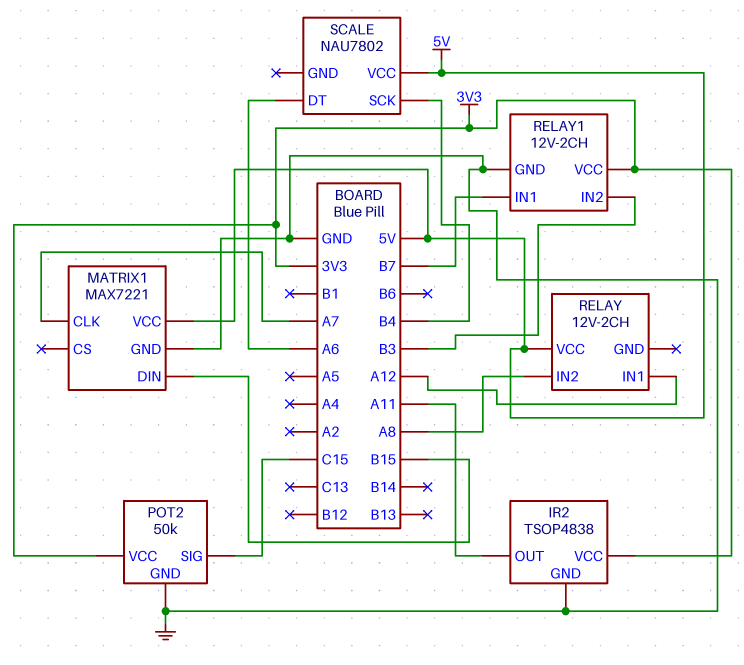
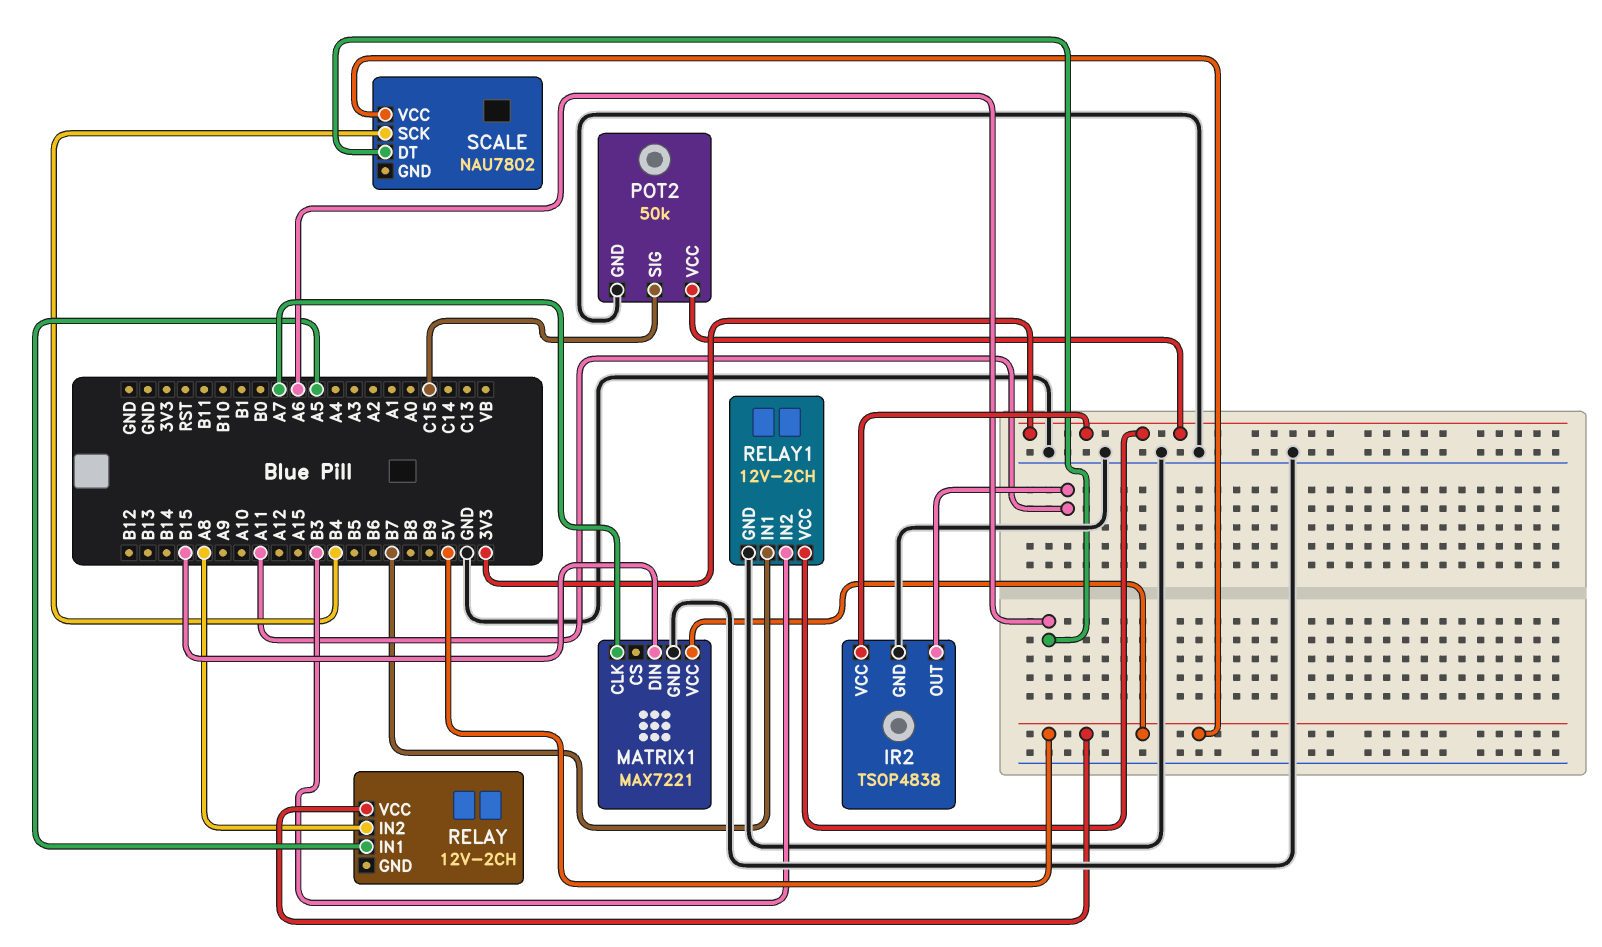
RELAY pin IN1: A12 -> A5

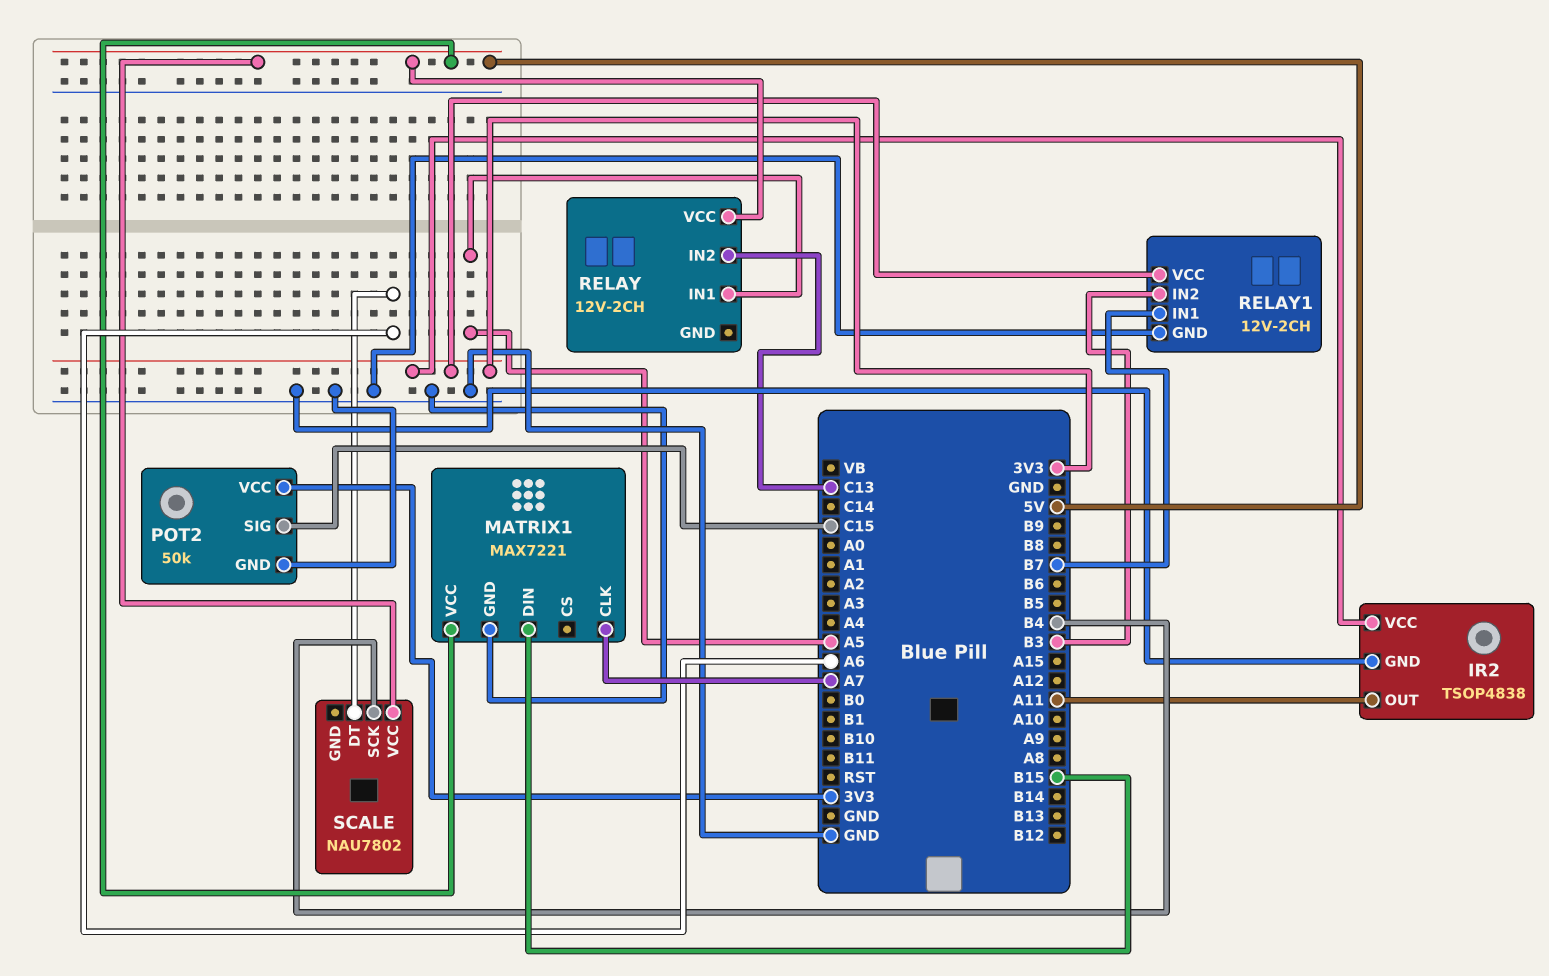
RELAY pin IN2: A8 -> C13

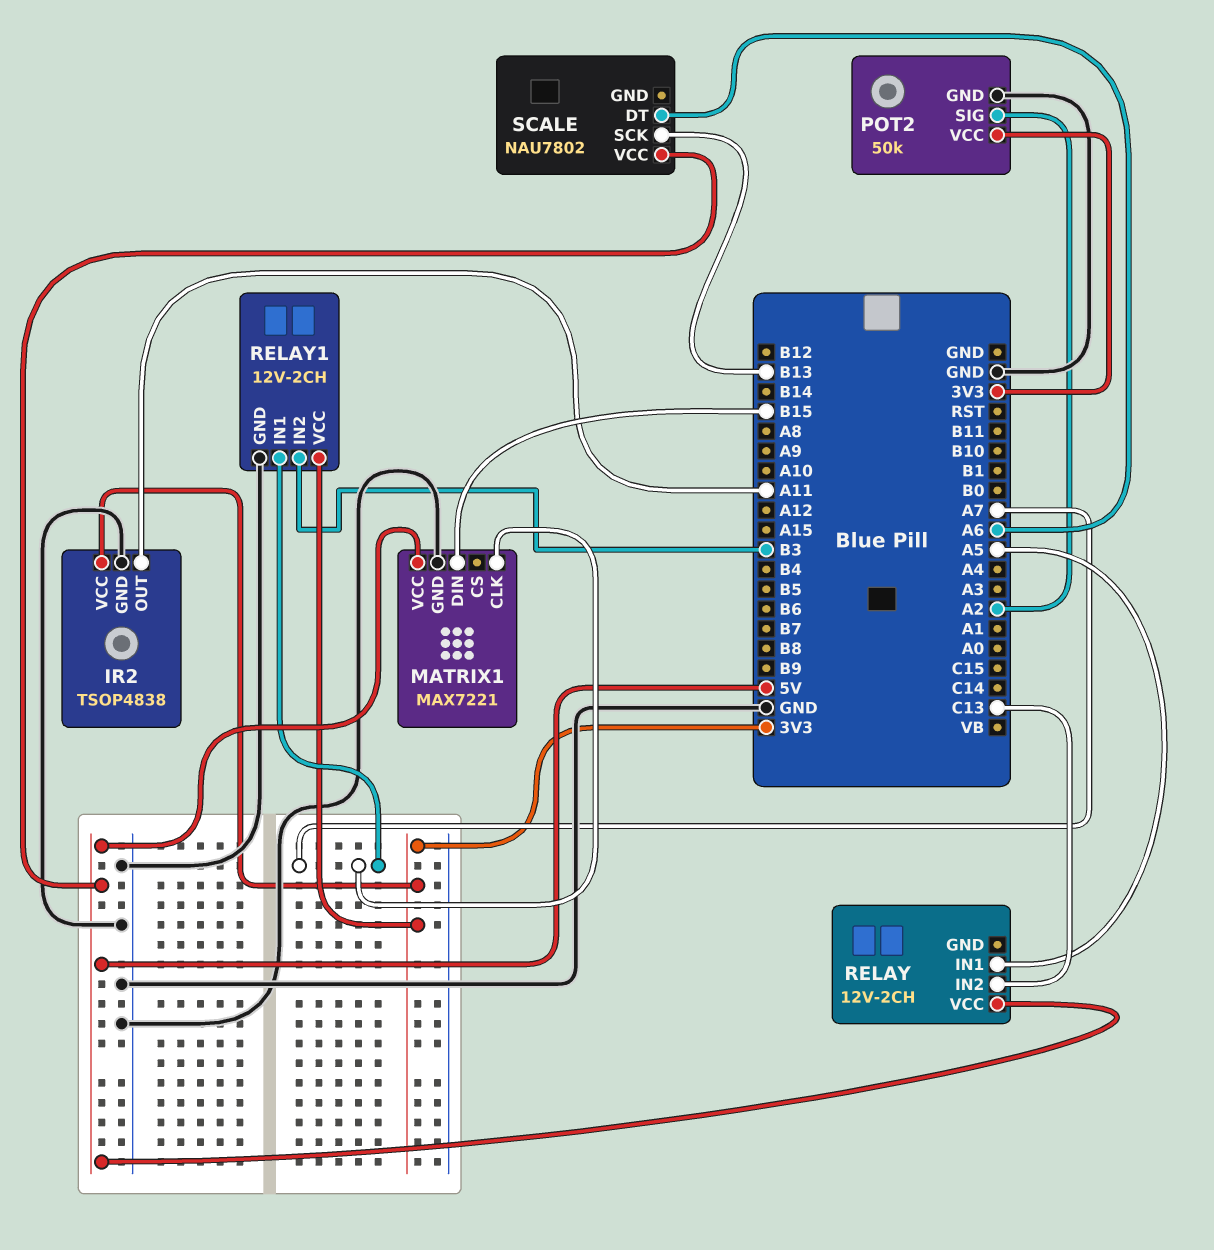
POT2 pin SIG: C15 -> A2
RELAY1 pin IN1: B7 -> A7
SCALE pin SCK: B4 -> B13

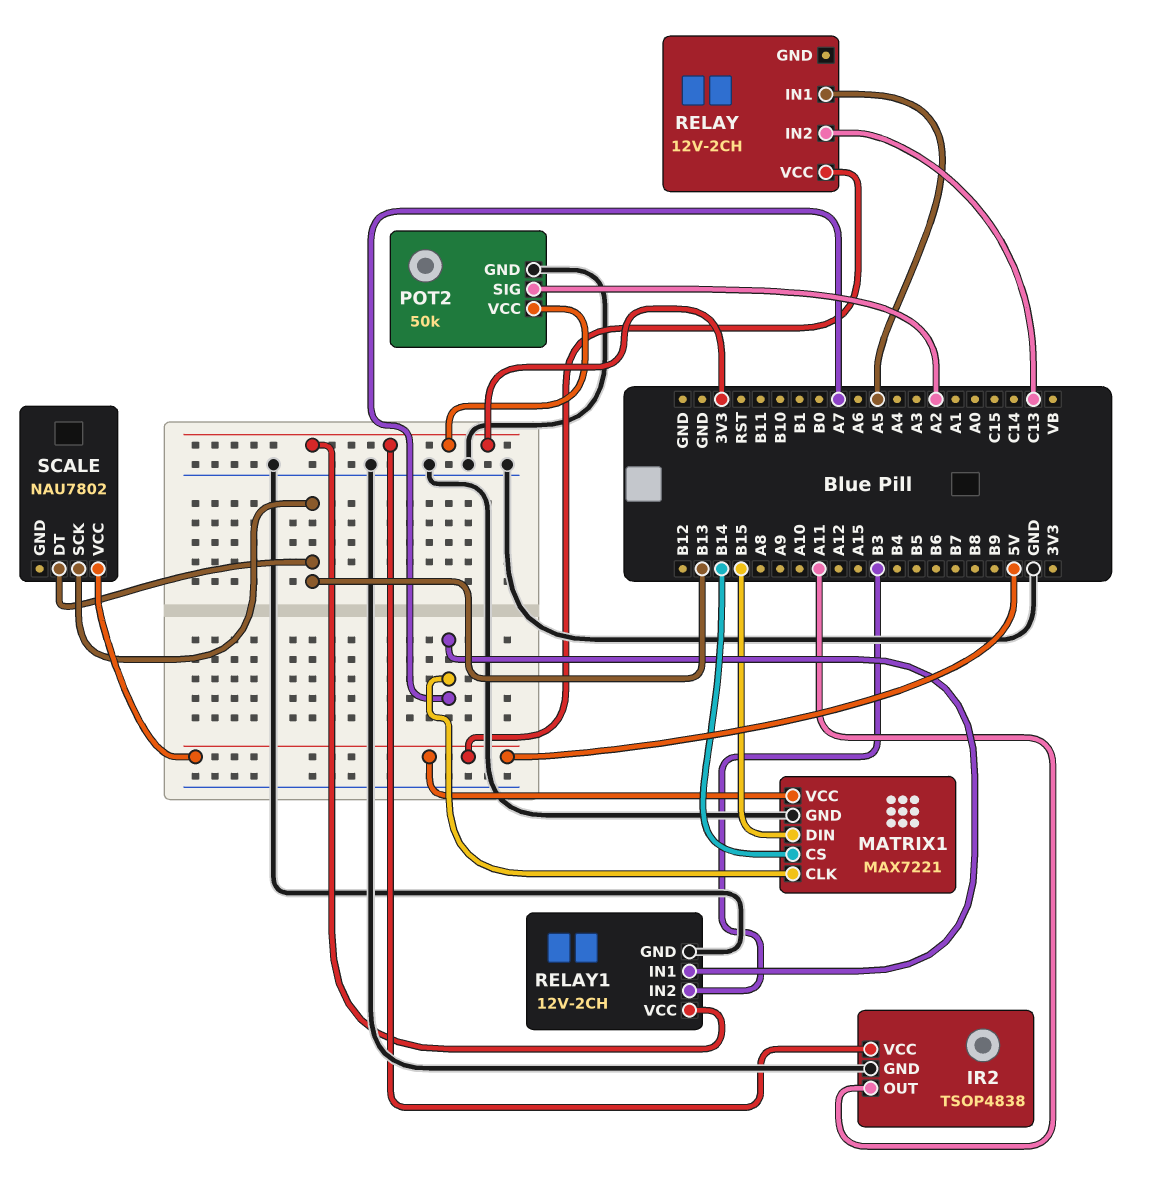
MATRIX1 pin CS: none -> B14
SCALE pin DT: A6 -> B13

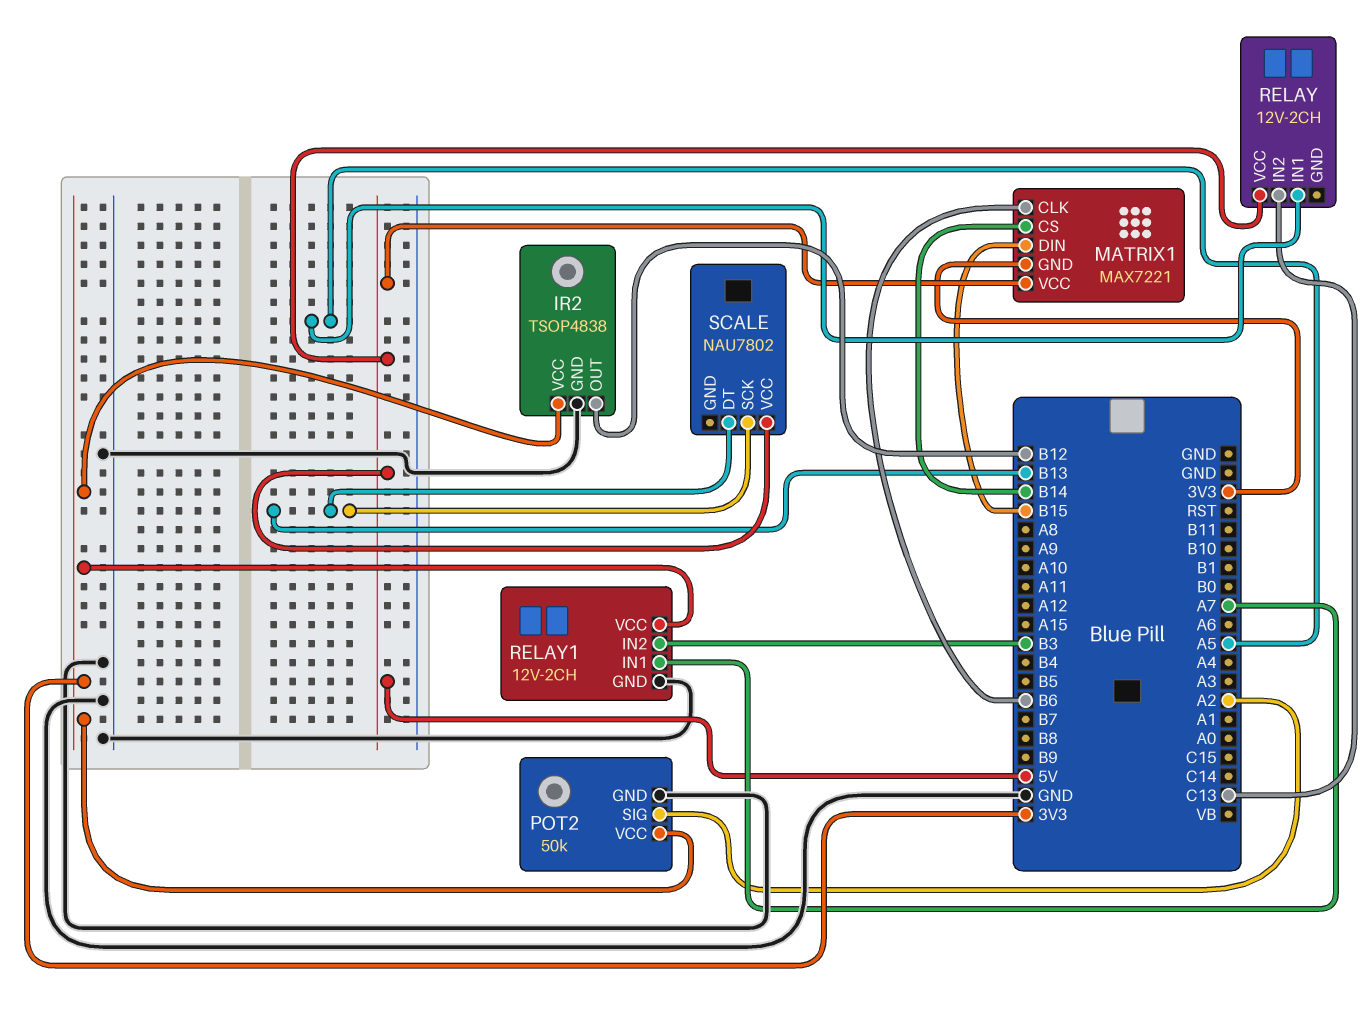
IR2 pin OUT: A11 -> B12
MATRIX1 pin CLK: A7 -> B6
MATRIX1 pin GND: GND -> 3V3

